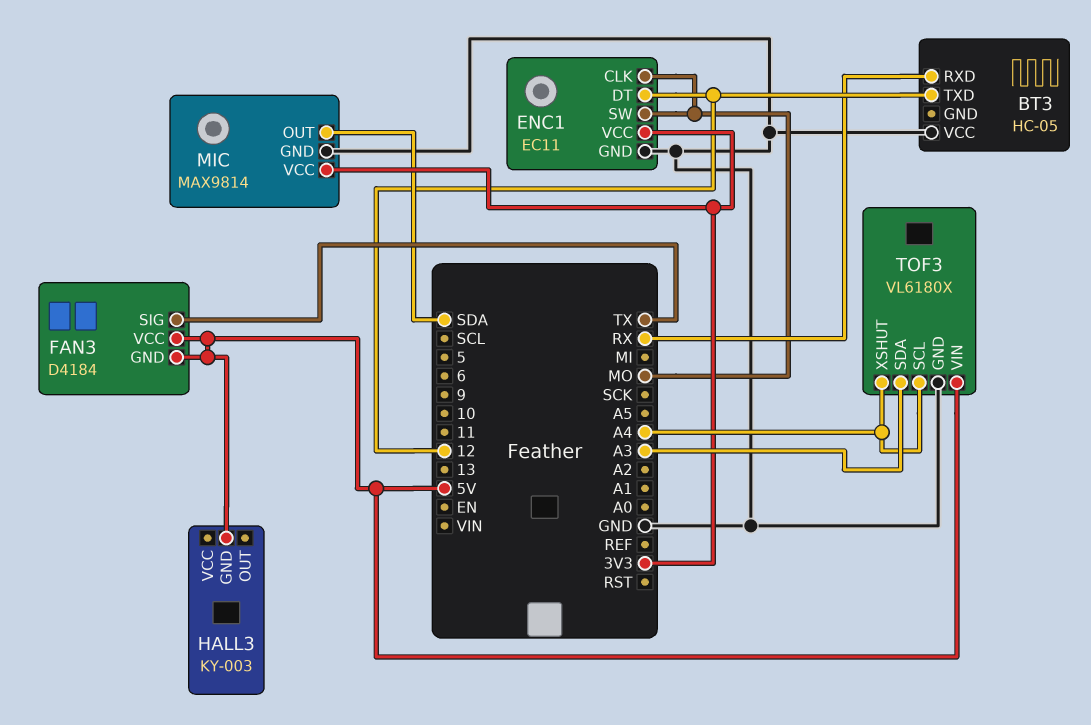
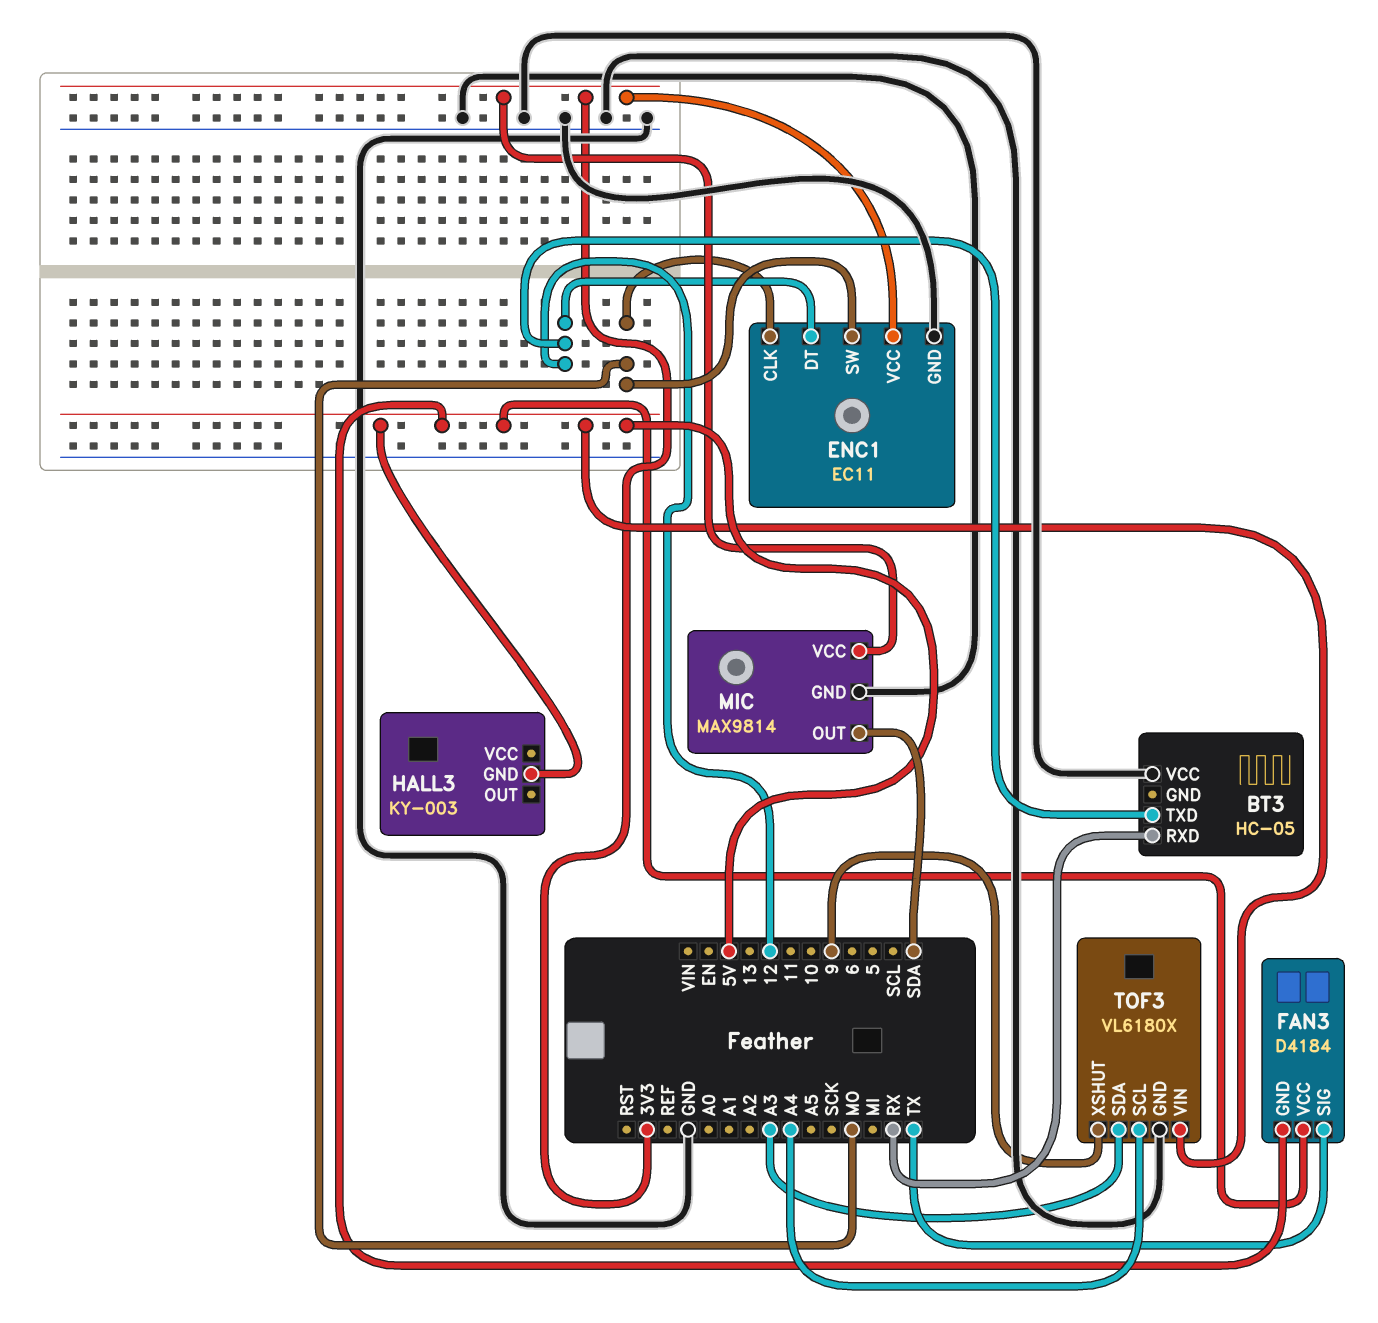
TOF3 pin XSHUT: A4 -> 9

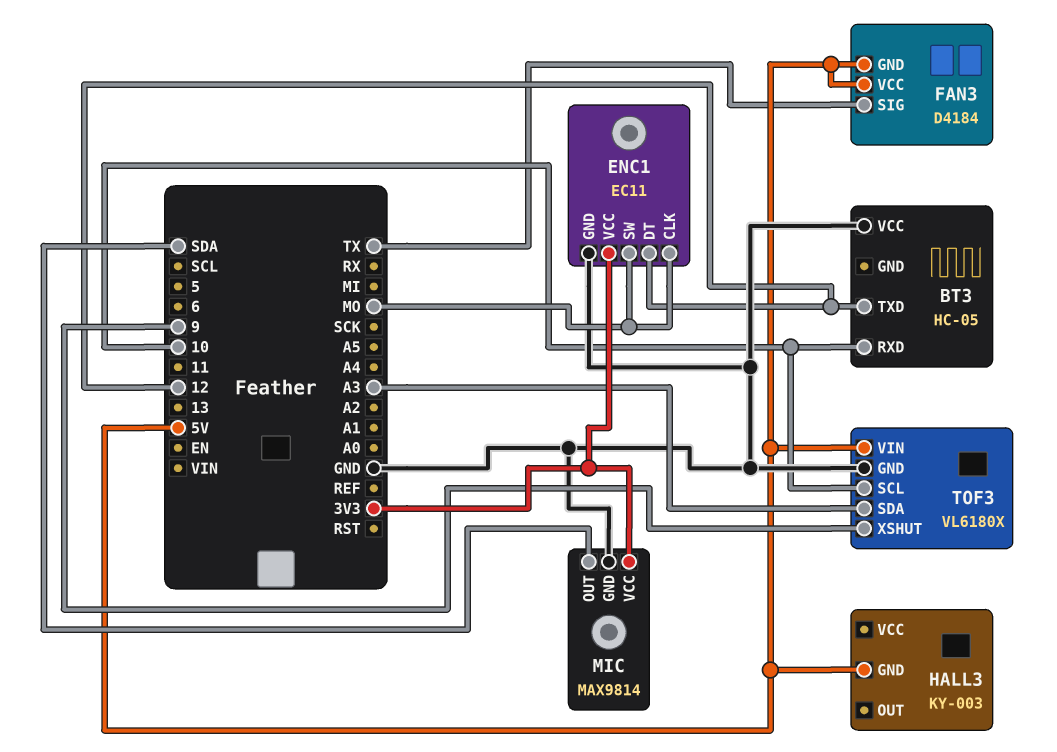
BT3 pin RXD: RX -> 10
TOF3 pin SCL: A4 -> 10

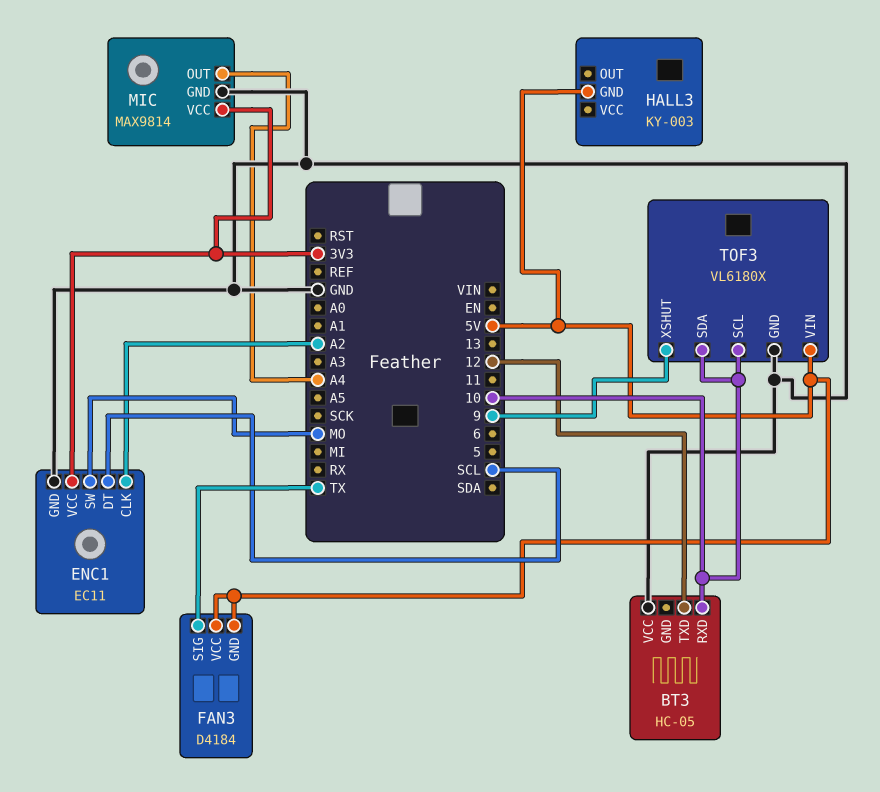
ENC1 pin CLK: MO -> A2
ENC1 pin DT: 12 -> SCL
MIC pin OUT: SDA -> A4
TOF3 pin SDA: A3 -> 10

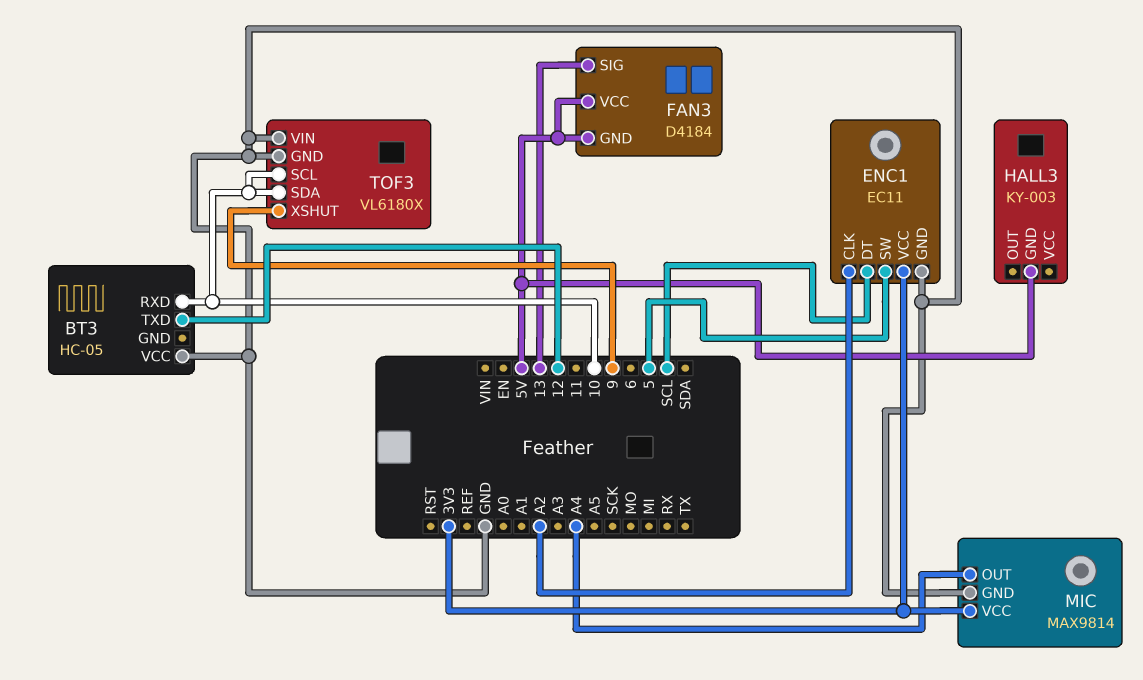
ENC1 pin SW: MO -> 5
FAN3 pin SIG: TX -> 13
TOF3 pin VIN: 5V -> GND

